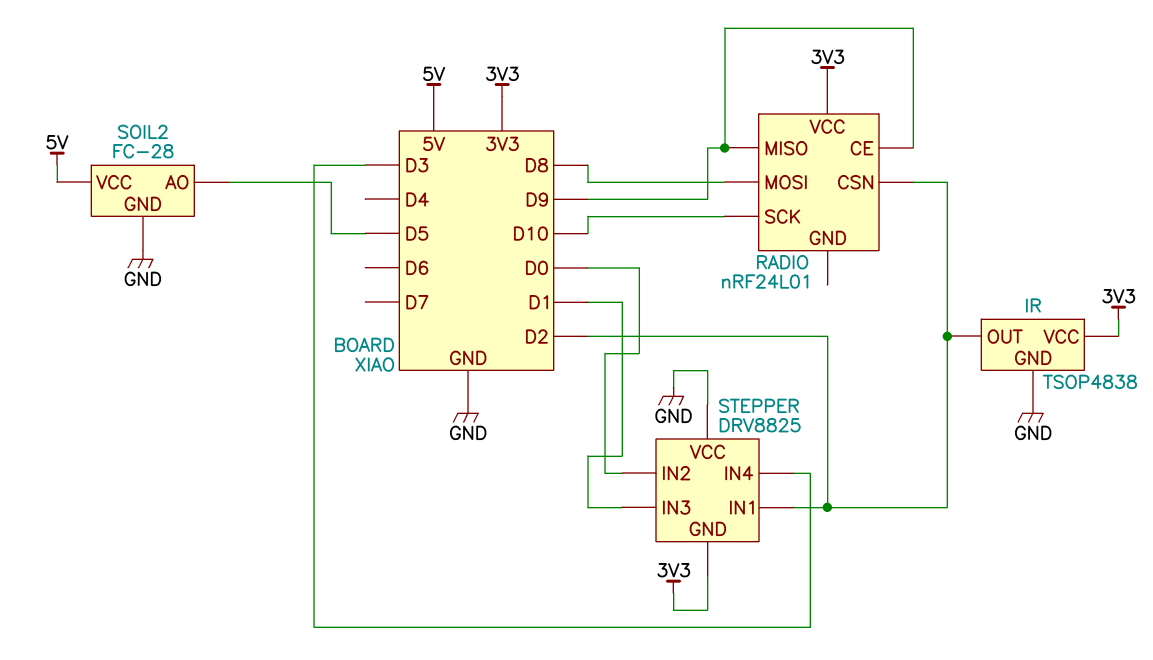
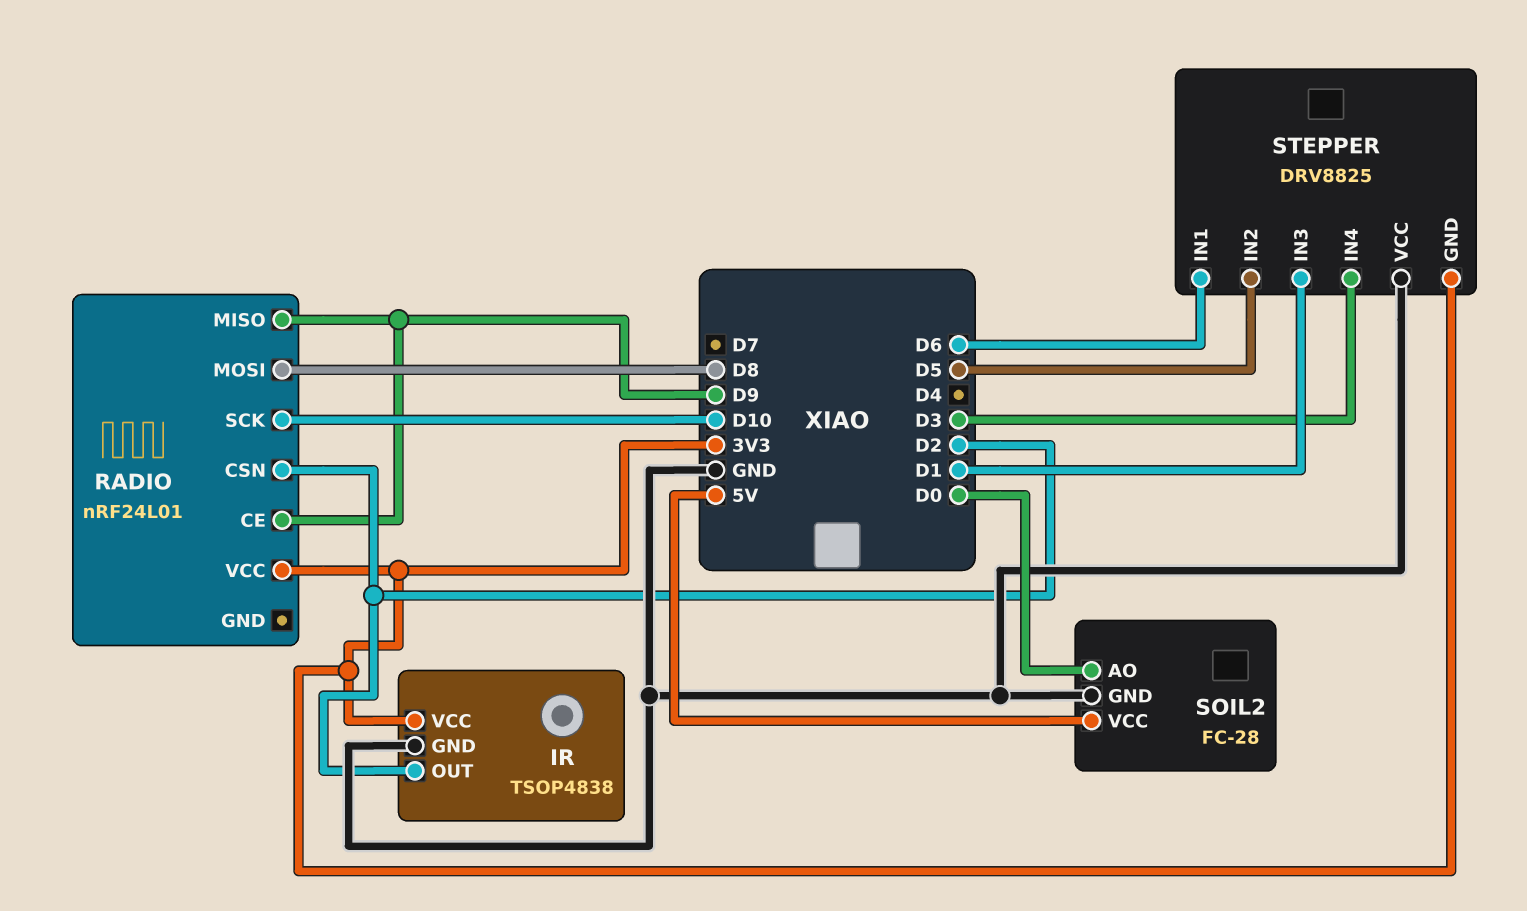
SOIL2 pin AO: D5 -> D0
STEPPER pin IN1: D2 -> D6
STEPPER pin IN2: D0 -> D5

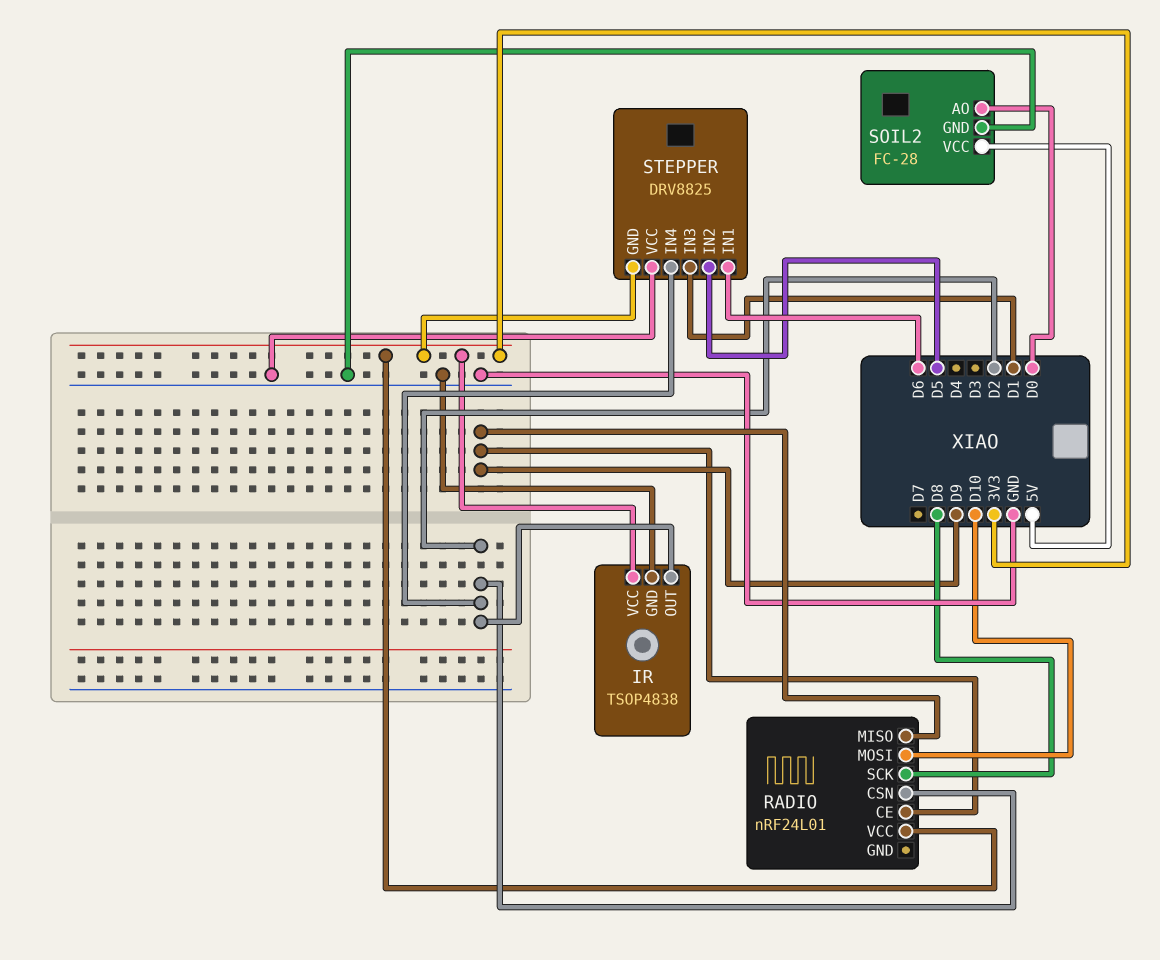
RADIO pin MOSI: D8 -> D10
RADIO pin SCK: D10 -> D8
STEPPER pin IN4: D3 -> D2

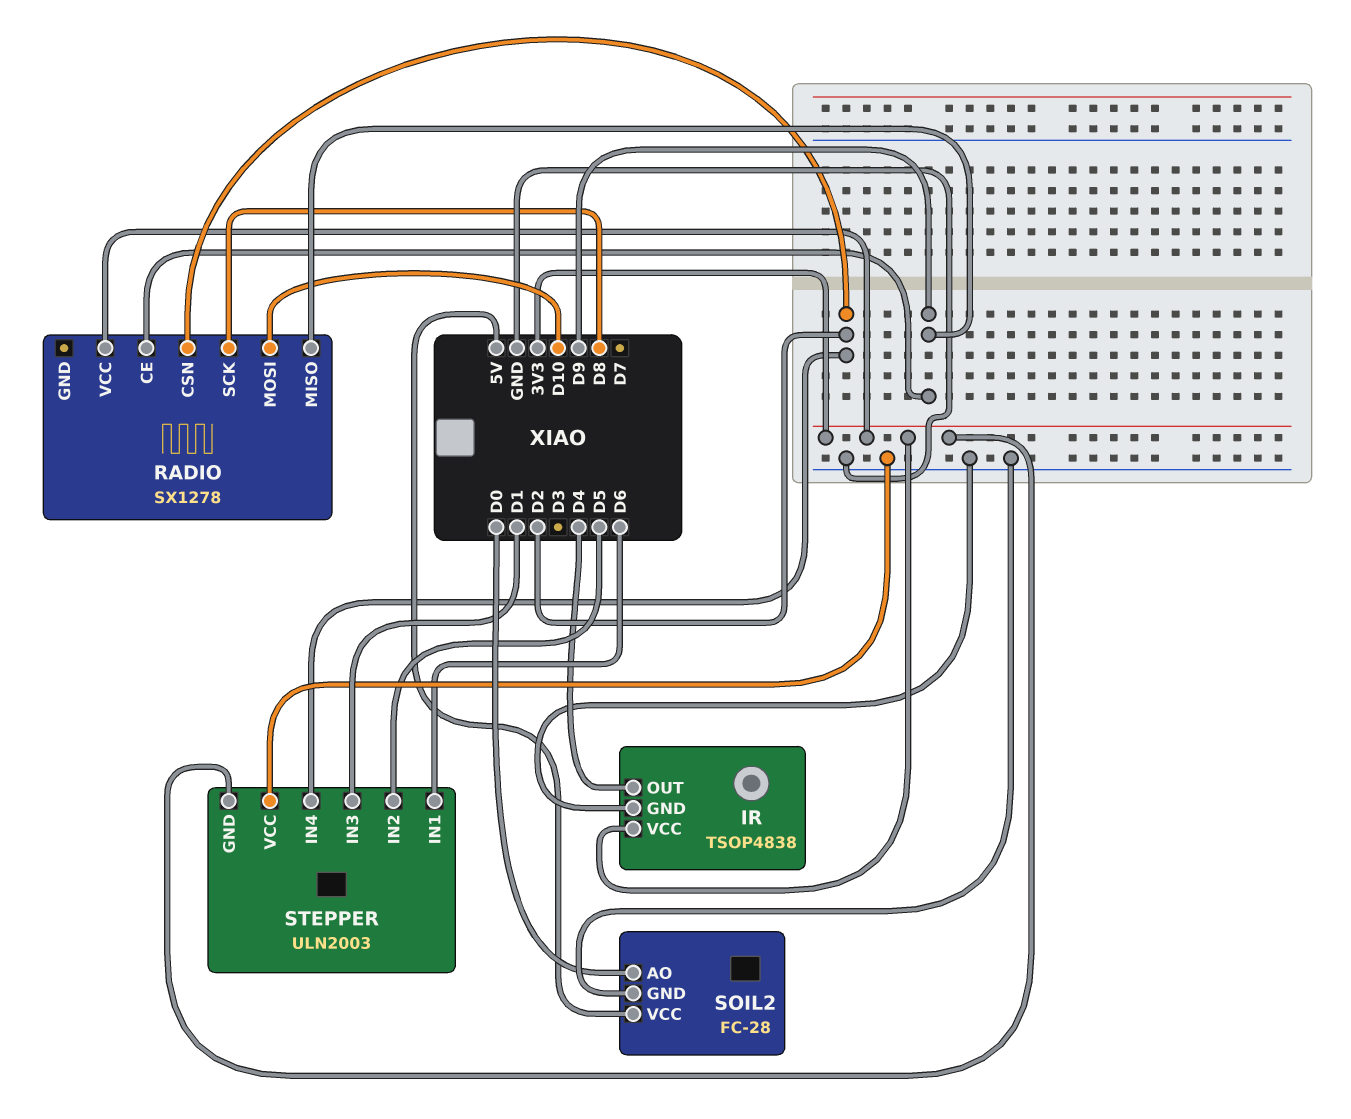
IR pin OUT: D2 -> D4
RADIO: nRF24L01 -> SX1278
STEPPER: DRV8825 -> ULN2003

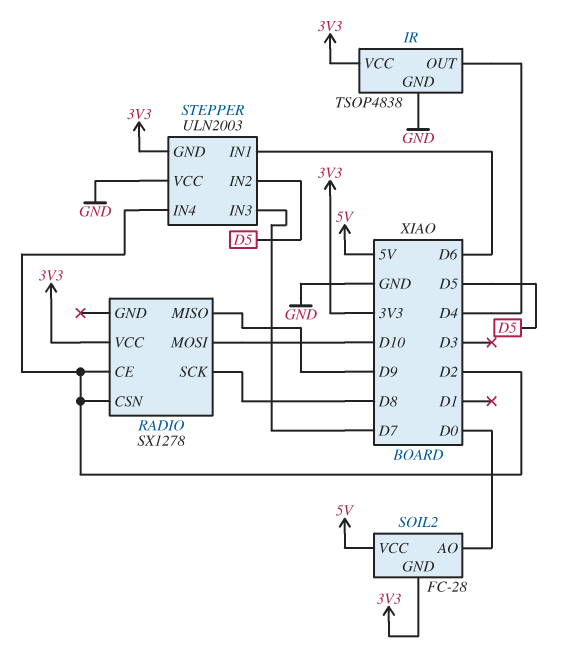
RADIO pin CE: D9 -> D2
SOIL2 pin GND: GND -> 3V3
STEPPER pin IN3: D1 -> D7

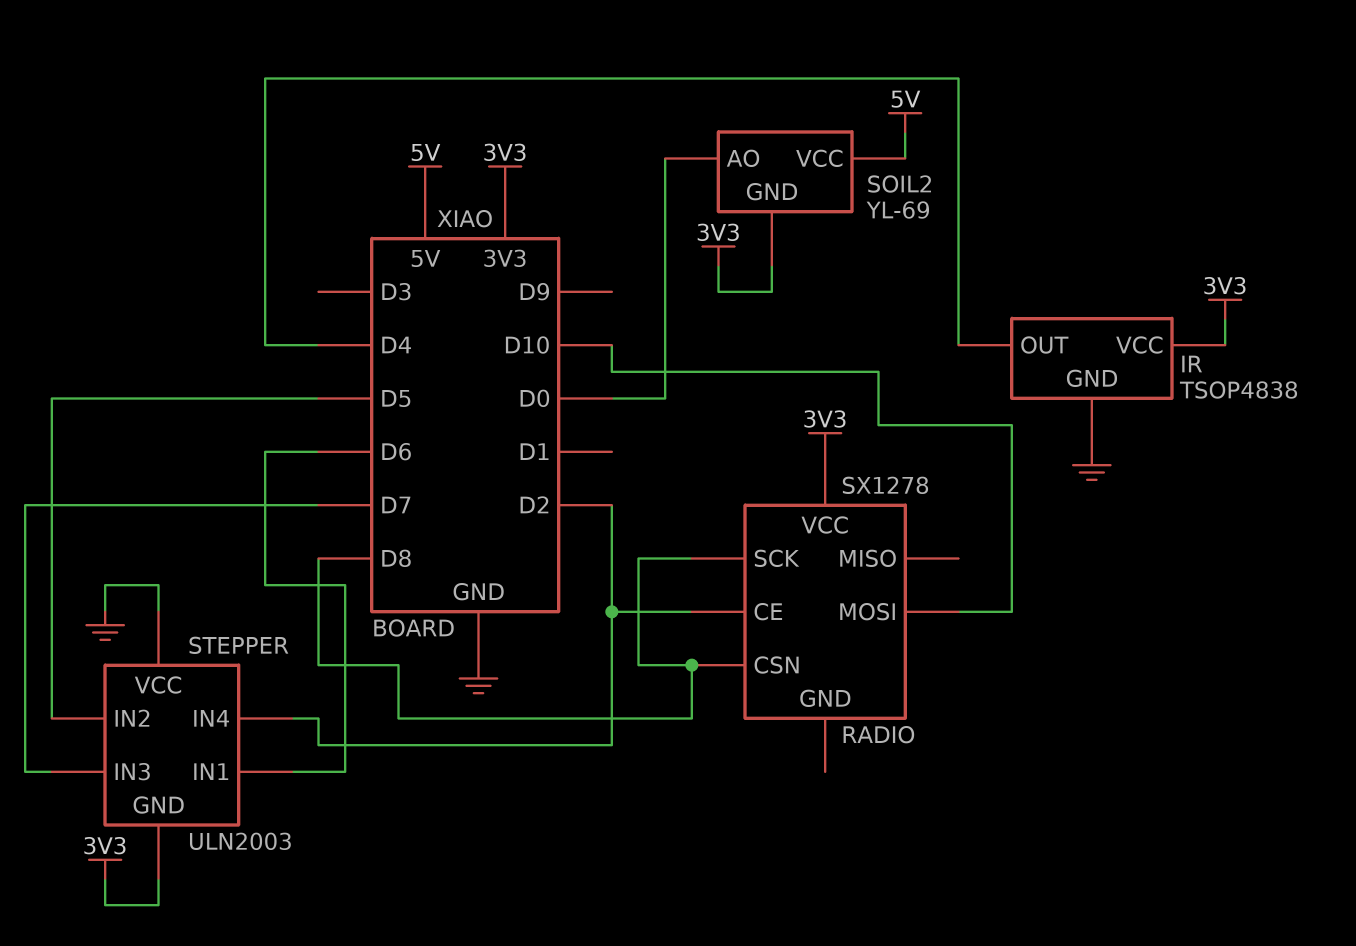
RADIO pin CSN: D2 -> D8
RADIO pin MISO: D9 -> none
SOIL2: FC-28 -> YL-69

